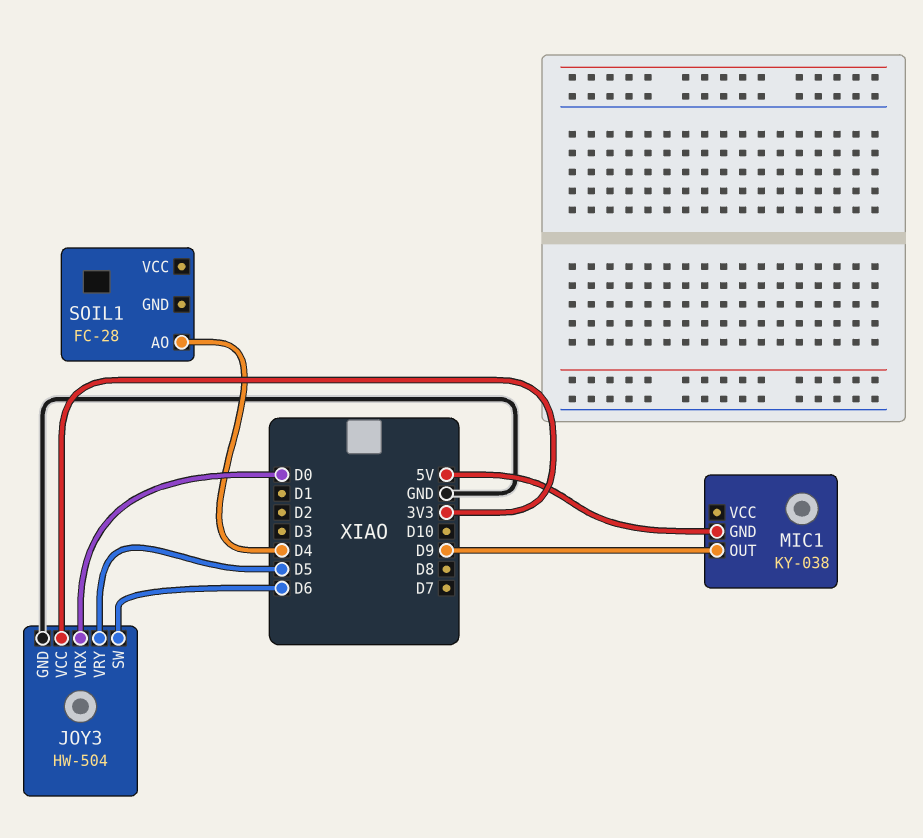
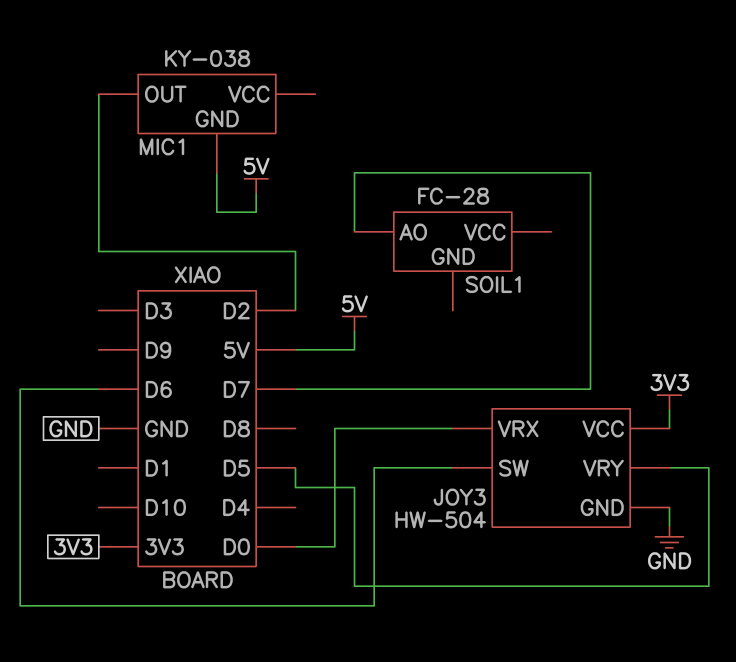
MIC1 pin OUT: D9 -> D2
SOIL1 pin AO: D4 -> D7

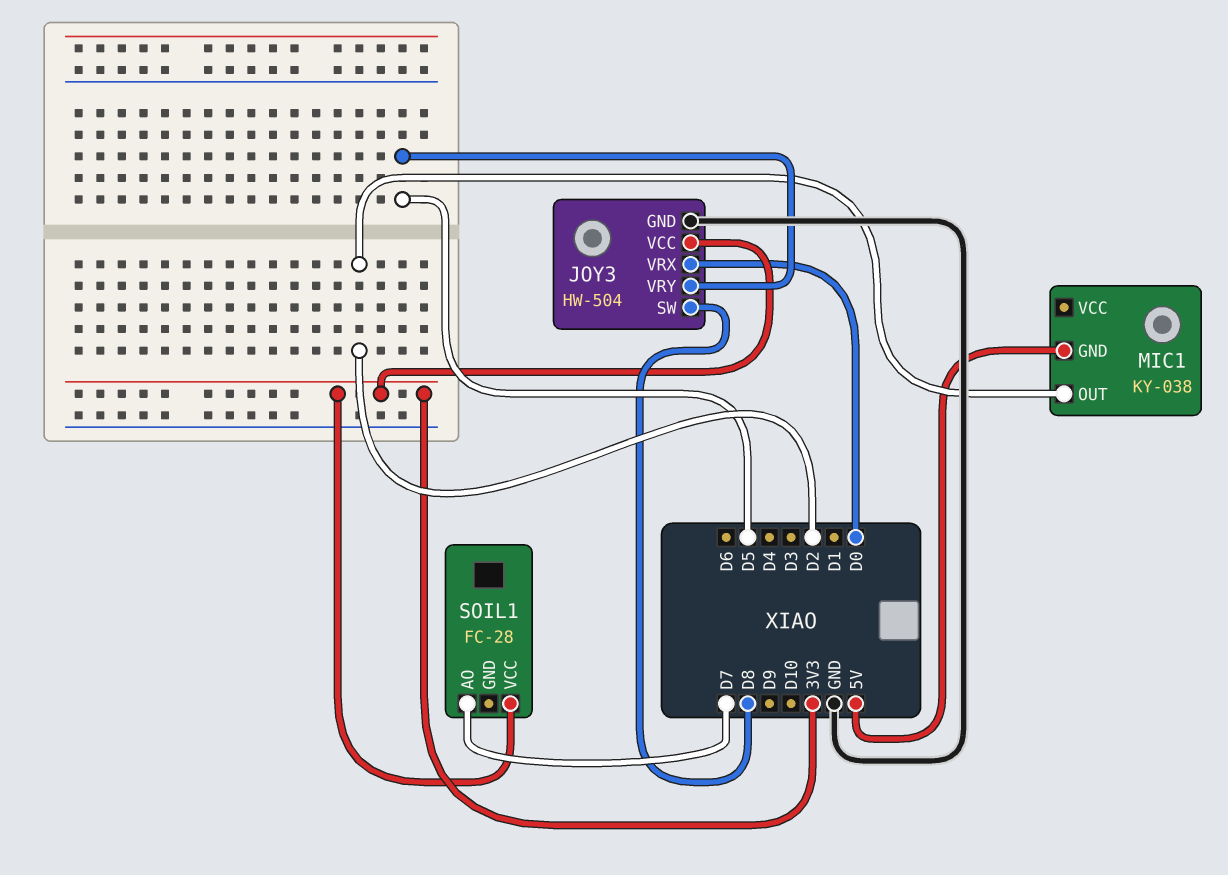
JOY3 pin SW: D6 -> D8
SOIL1 pin VCC: none -> 3V3

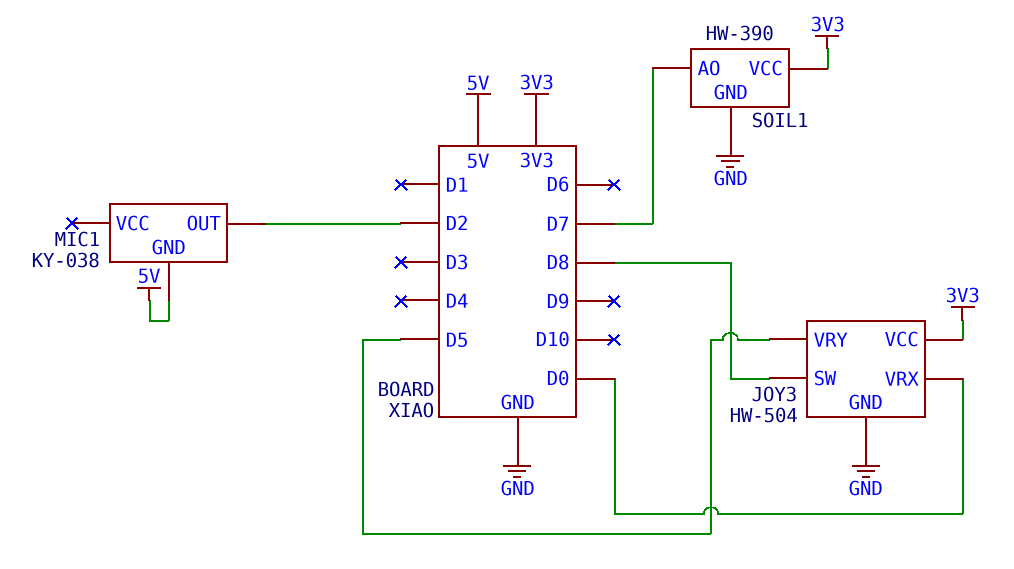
SOIL1: FC-28 -> HW-390
SOIL1 pin GND: none -> GND

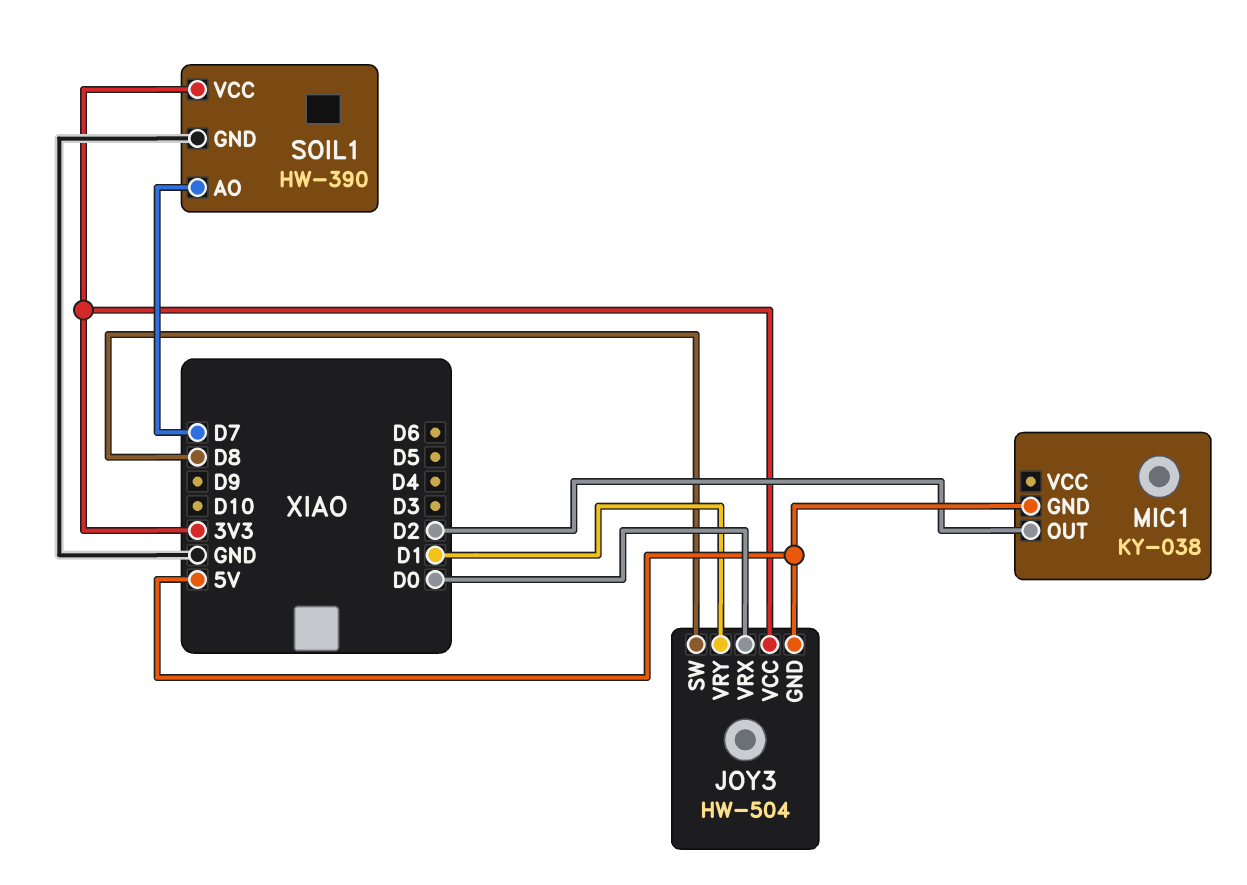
JOY3 pin GND: GND -> 5V
JOY3 pin VRY: D5 -> D1

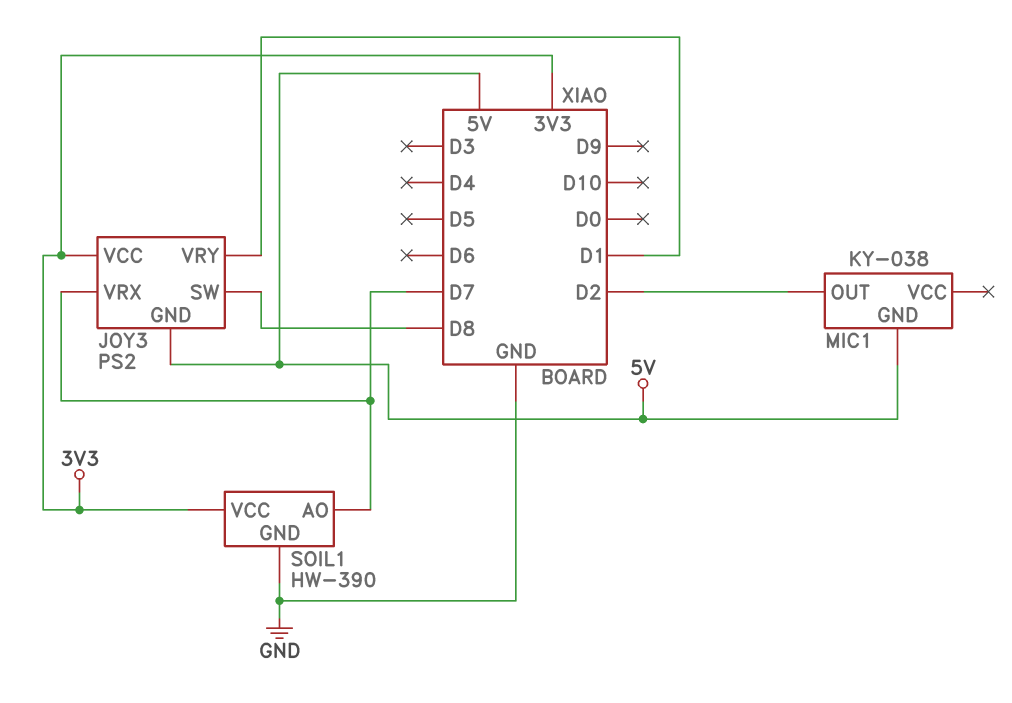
JOY3: HW-504 -> PS2
JOY3 pin VRX: D0 -> D7

